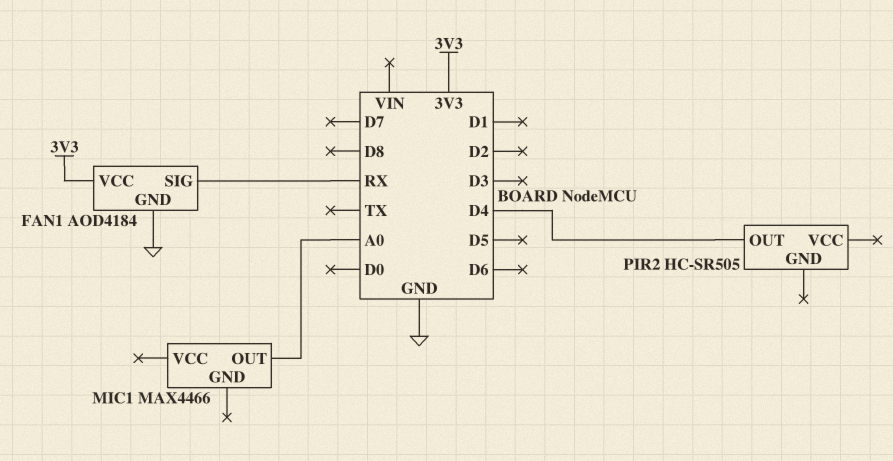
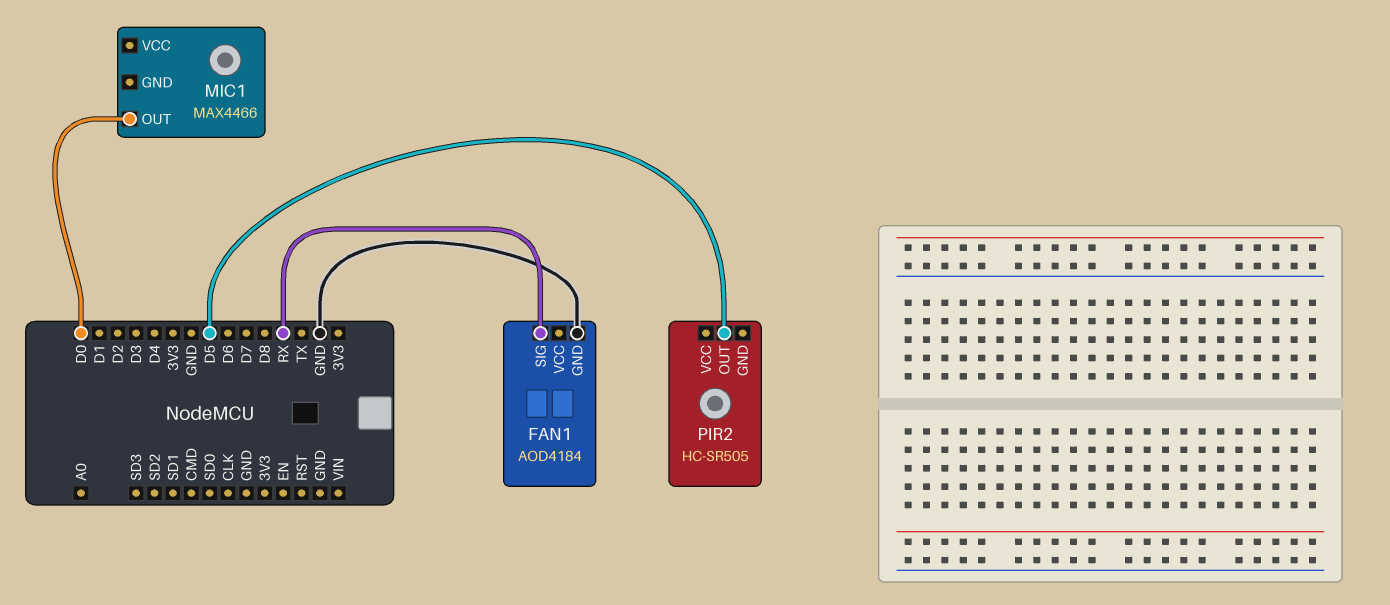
FAN1 pin VCC: 3V3 -> none
MIC1 pin OUT: A0 -> D0
PIR2 pin OUT: D4 -> D5

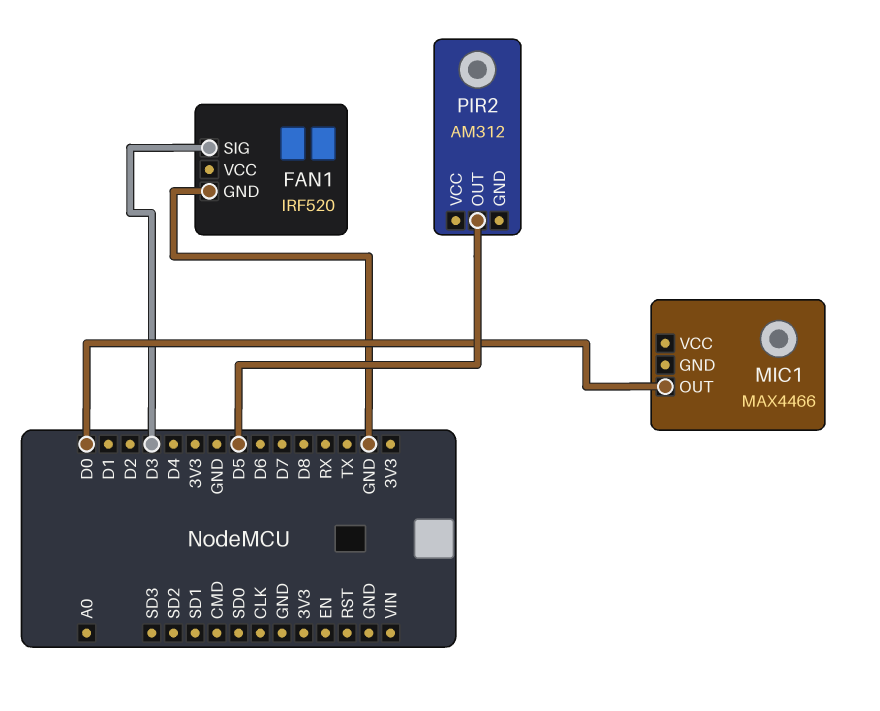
FAN1: AOD4184 -> IRF520
FAN1 pin SIG: RX -> D3
PIR2: HC-SR505 -> AM312

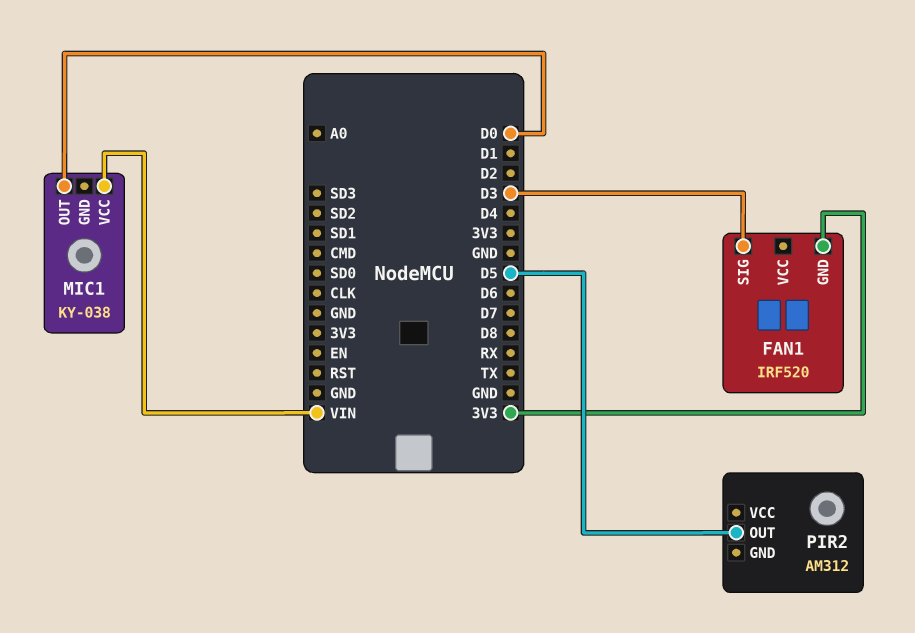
FAN1 pin GND: GND -> 3V3
MIC1: MAX4466 -> KY-038
MIC1 pin VCC: none -> VIN

